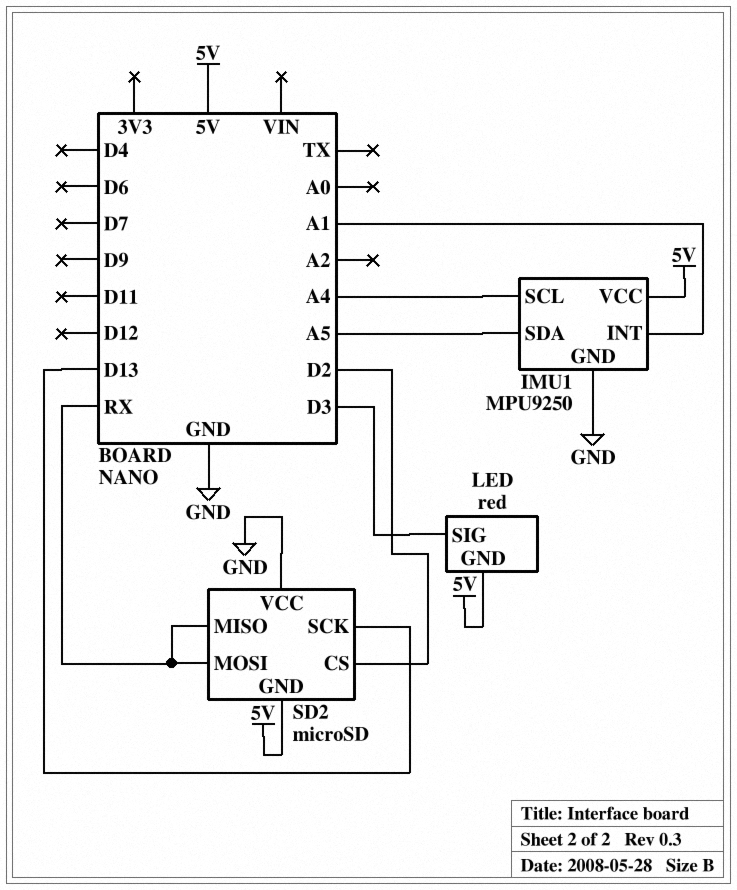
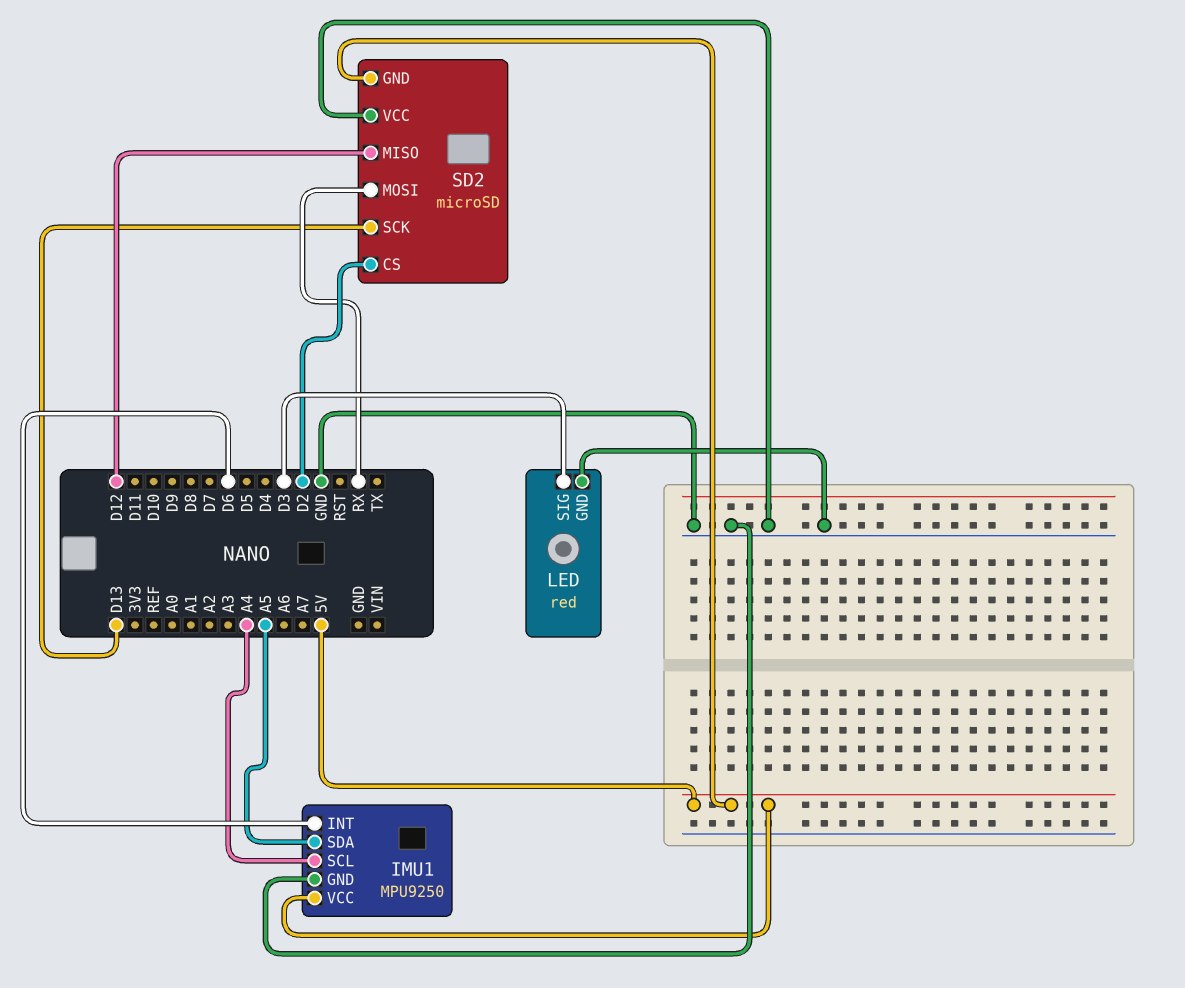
IMU1 pin INT: A1 -> D6
LED pin GND: 5V -> GND
SD2 pin MISO: RX -> D12

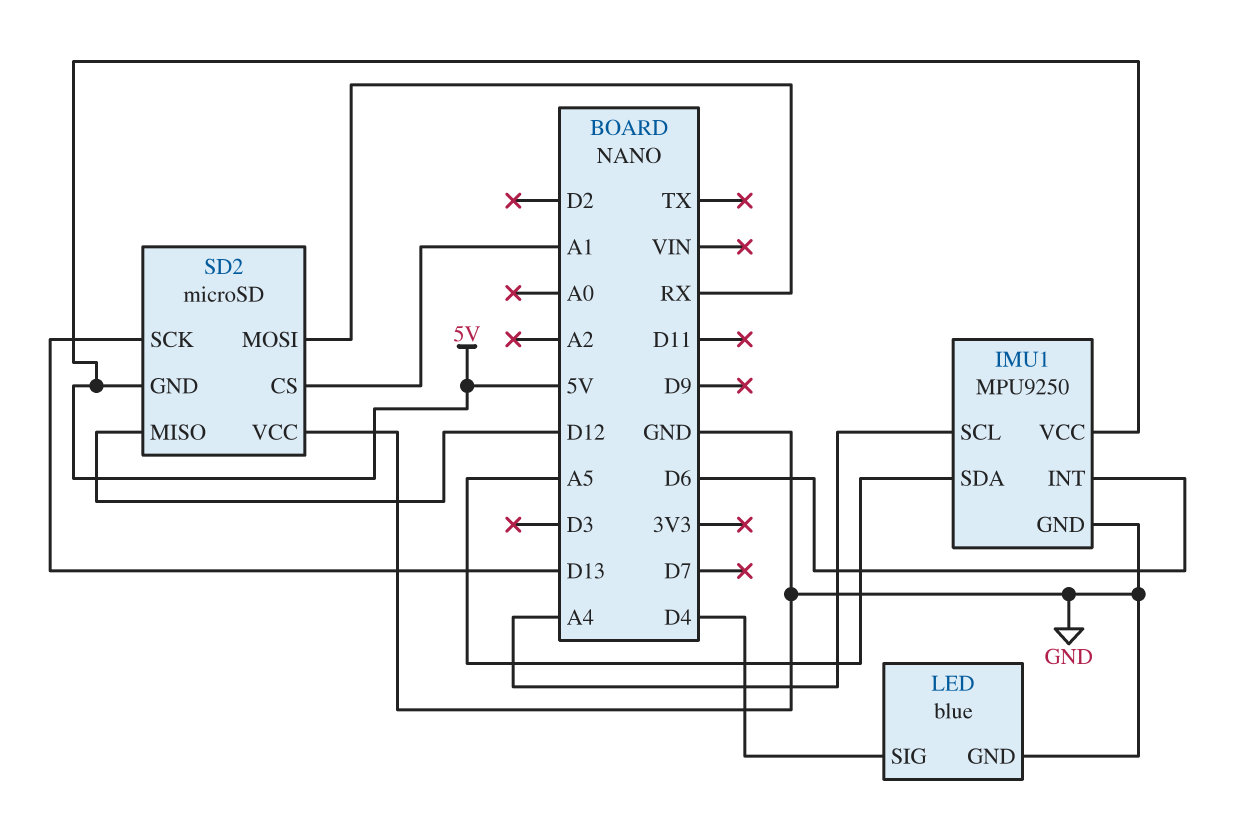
LED: red -> blue
LED pin SIG: D3 -> D4
SD2 pin CS: D2 -> A1

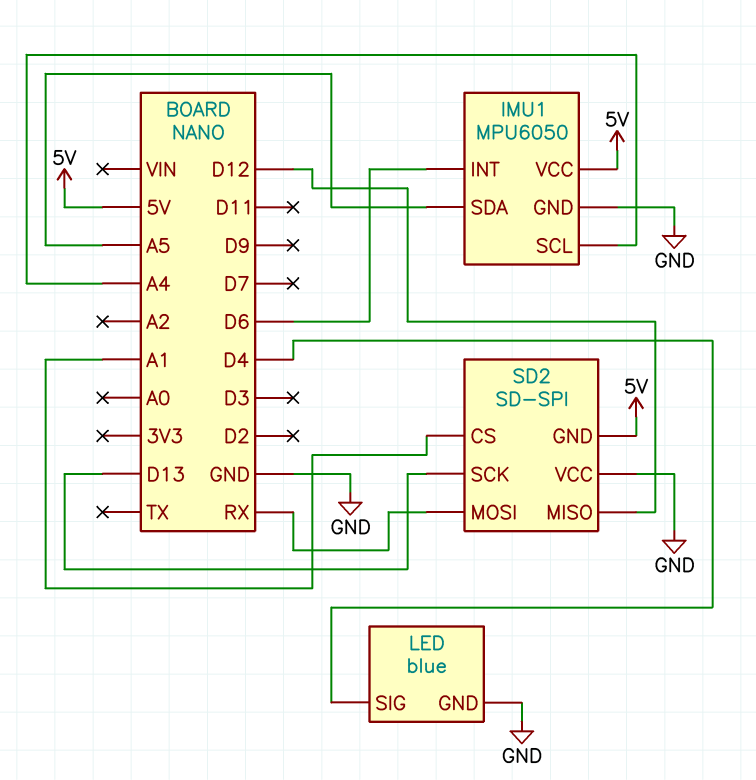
IMU1: MPU9250 -> MPU6050
SD2: microSD -> SD-SPI

